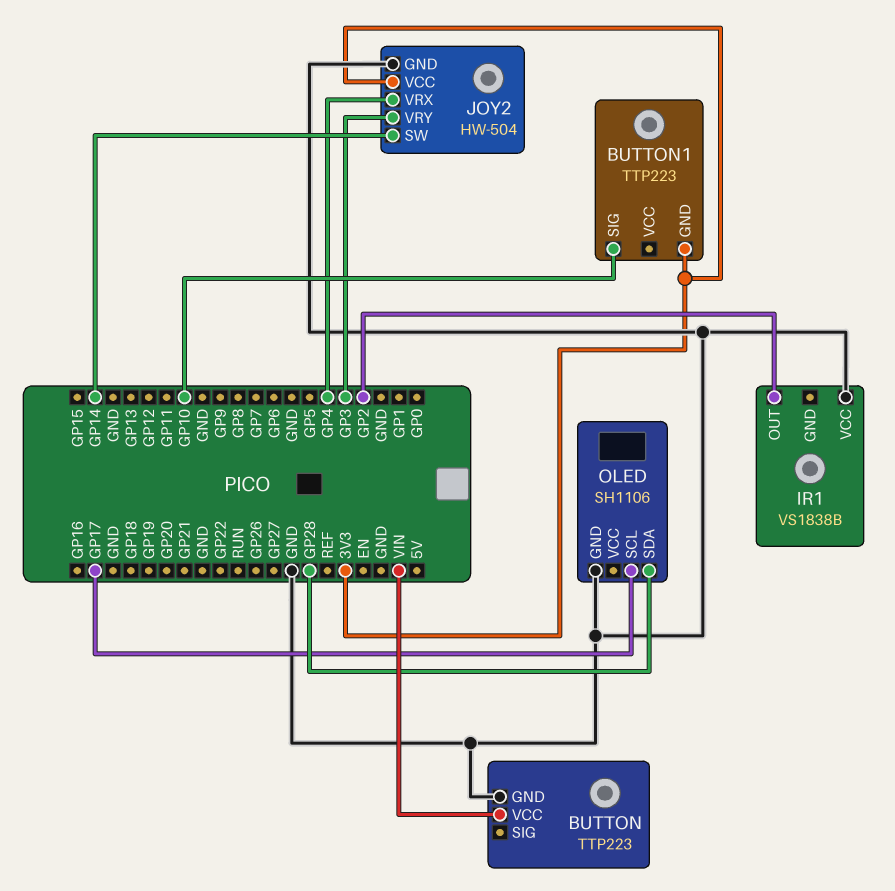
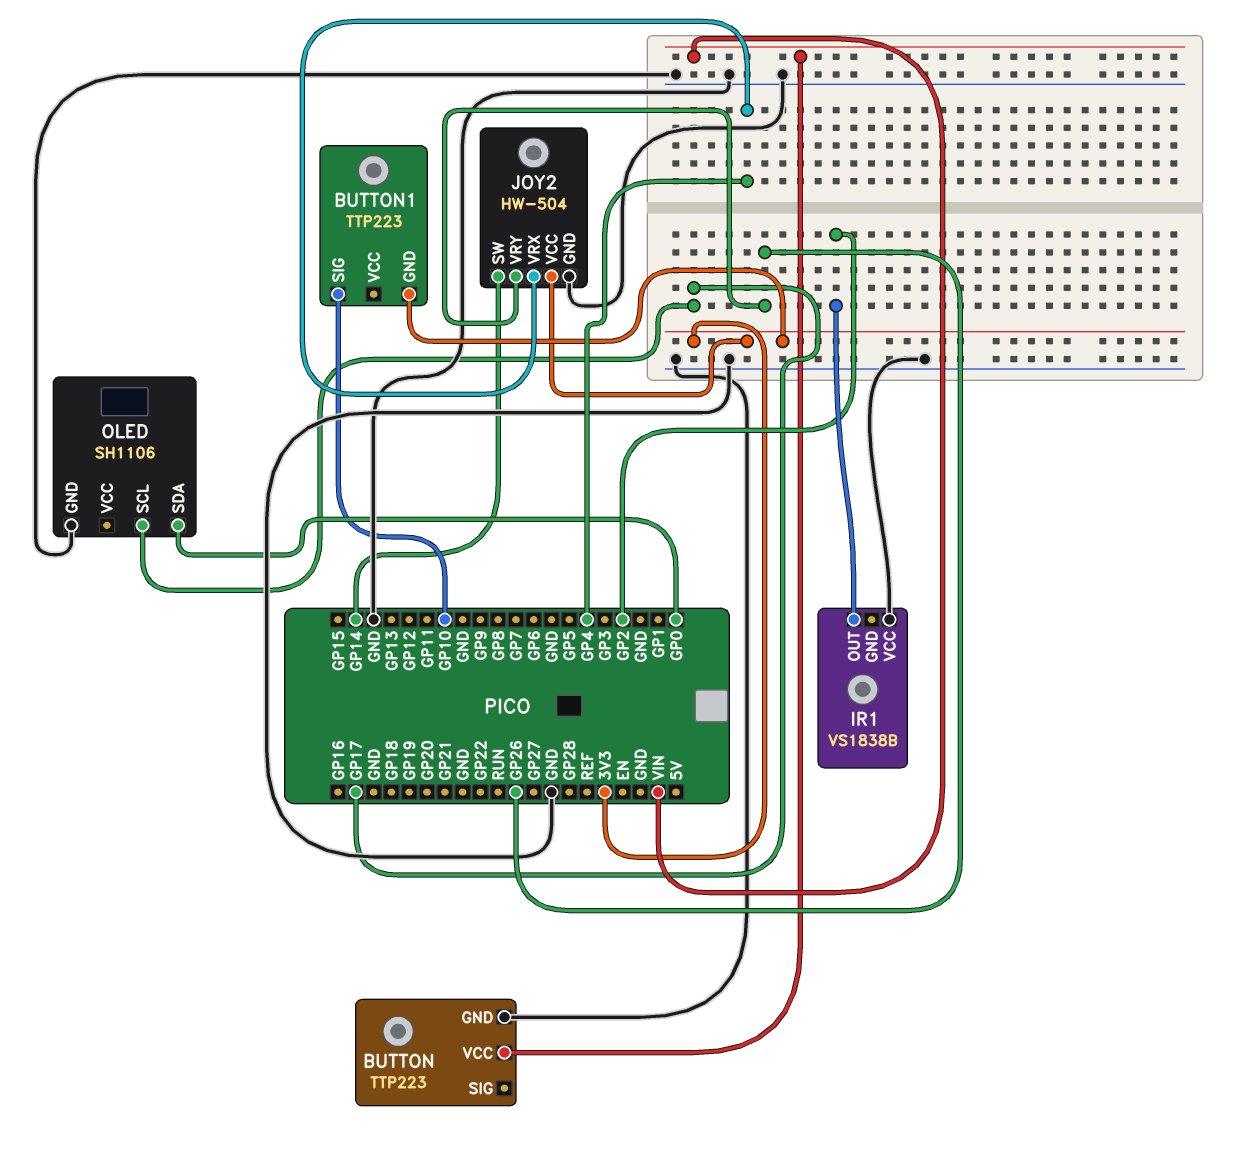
JOY2 pin VRY: GP3 -> GP26
OLED pin SDA: GP28 -> GP0

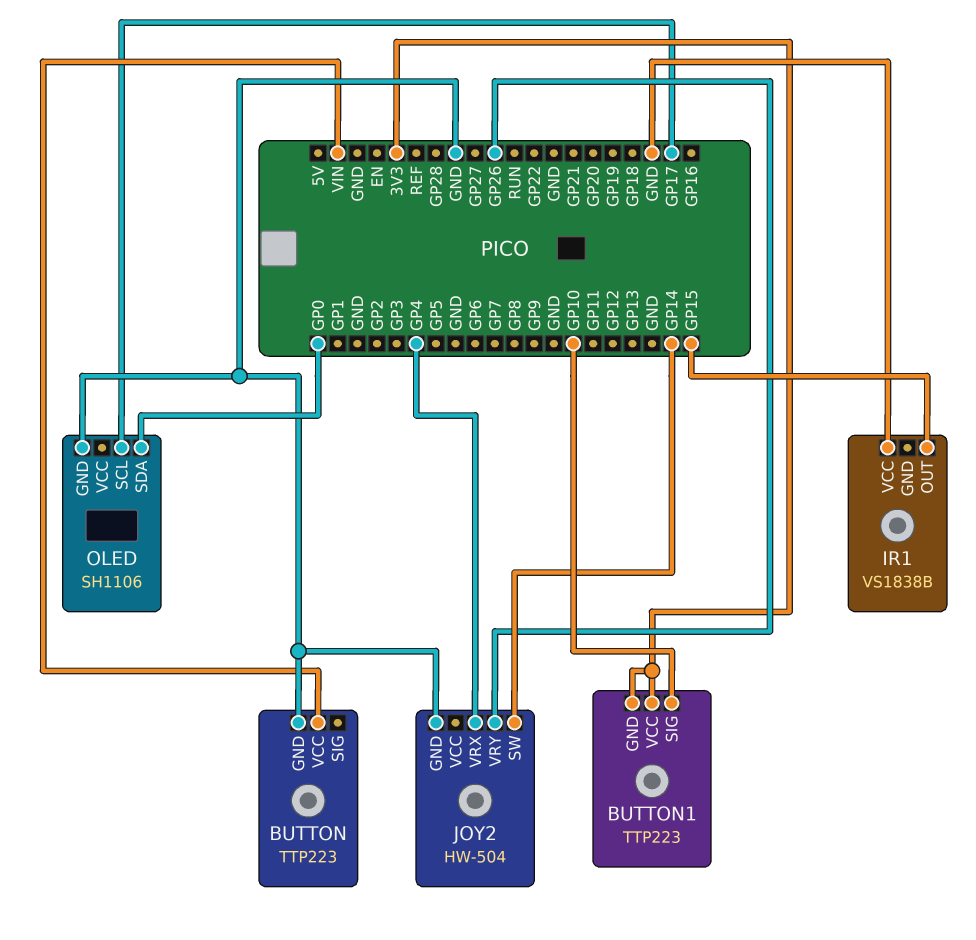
BUTTON1 pin VCC: none -> 3V3
IR1 pin OUT: GP2 -> GP15
JOY2 pin VCC: 3V3 -> none

